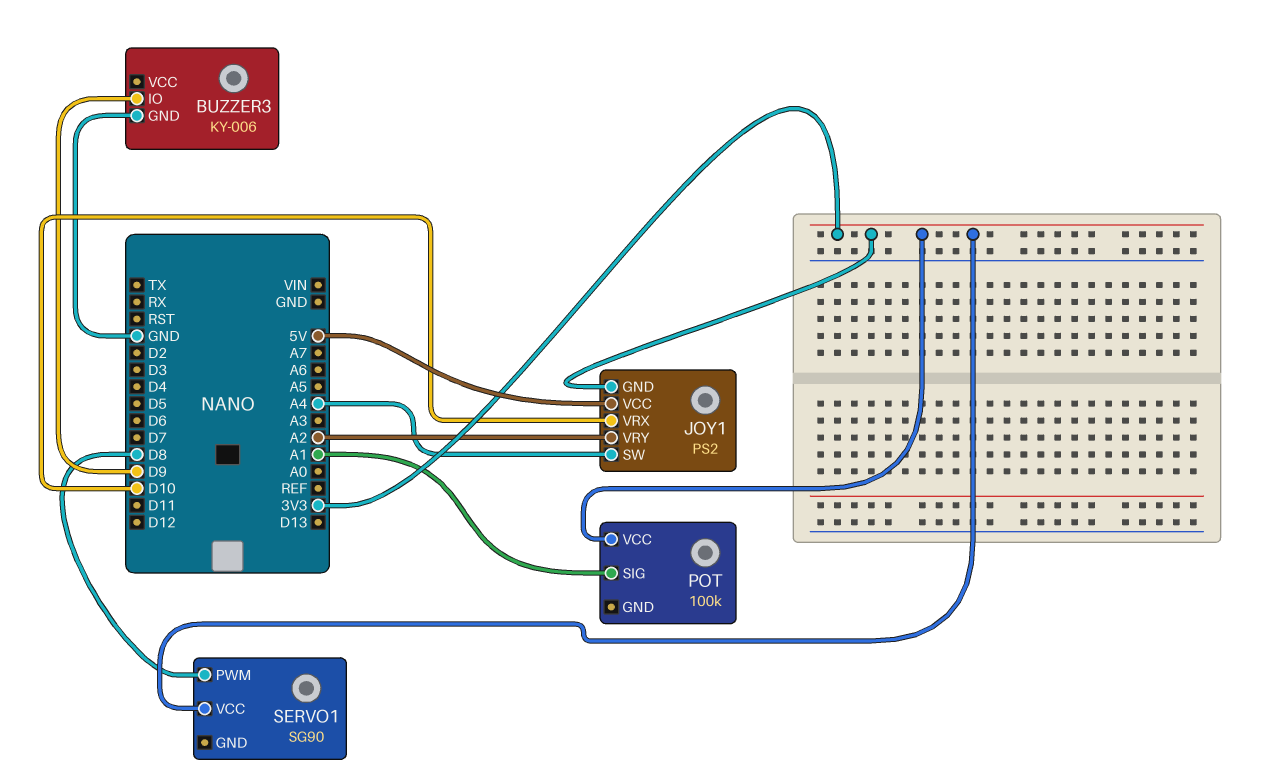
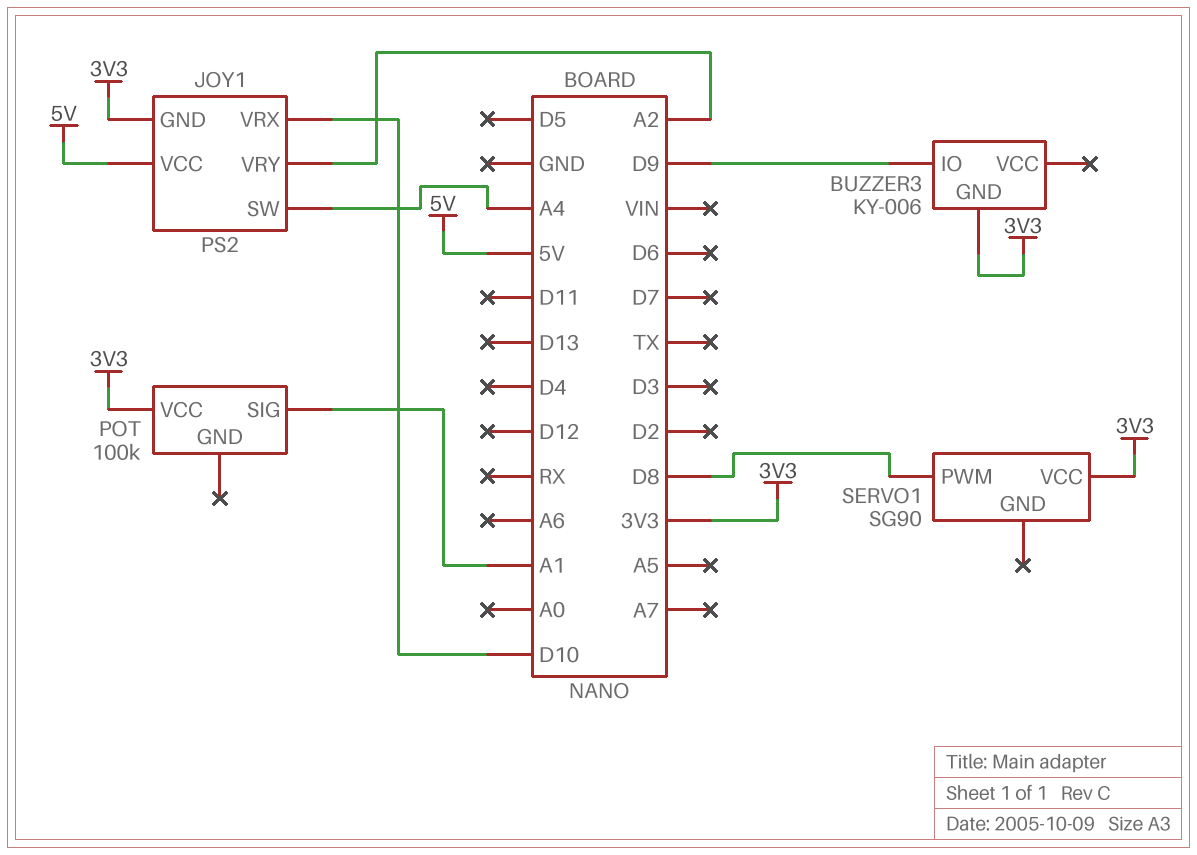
BUZZER3 pin GND: GND -> 3V3

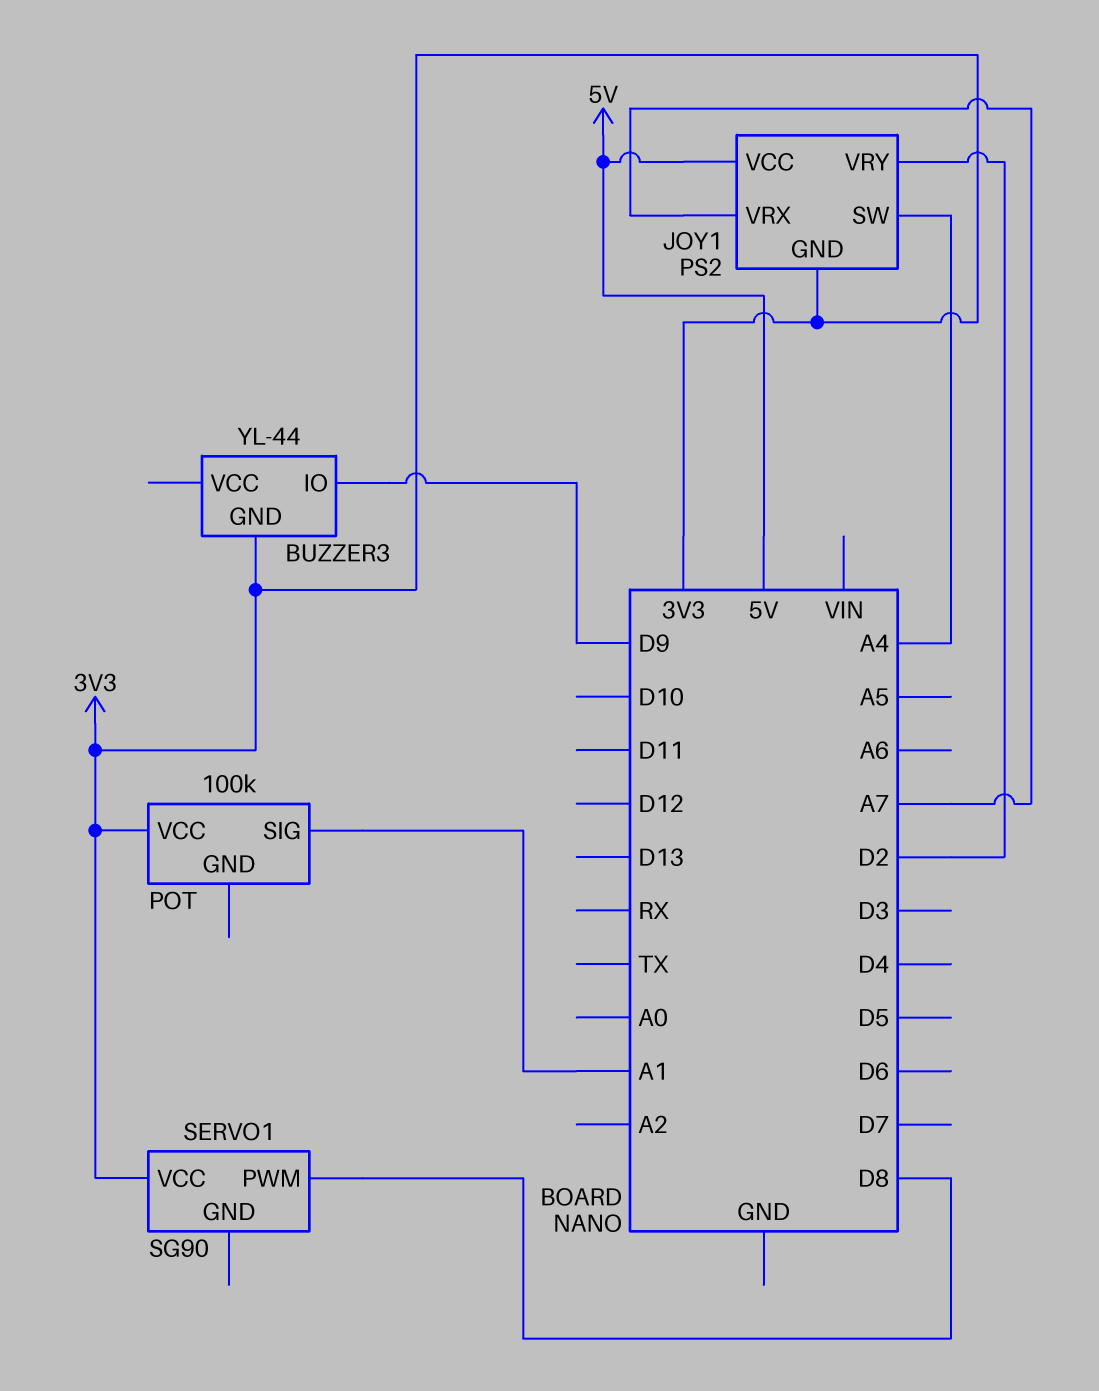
BUZZER3: KY-006 -> YL-44
JOY1 pin VRX: D10 -> A7
JOY1 pin VRY: A2 -> D2

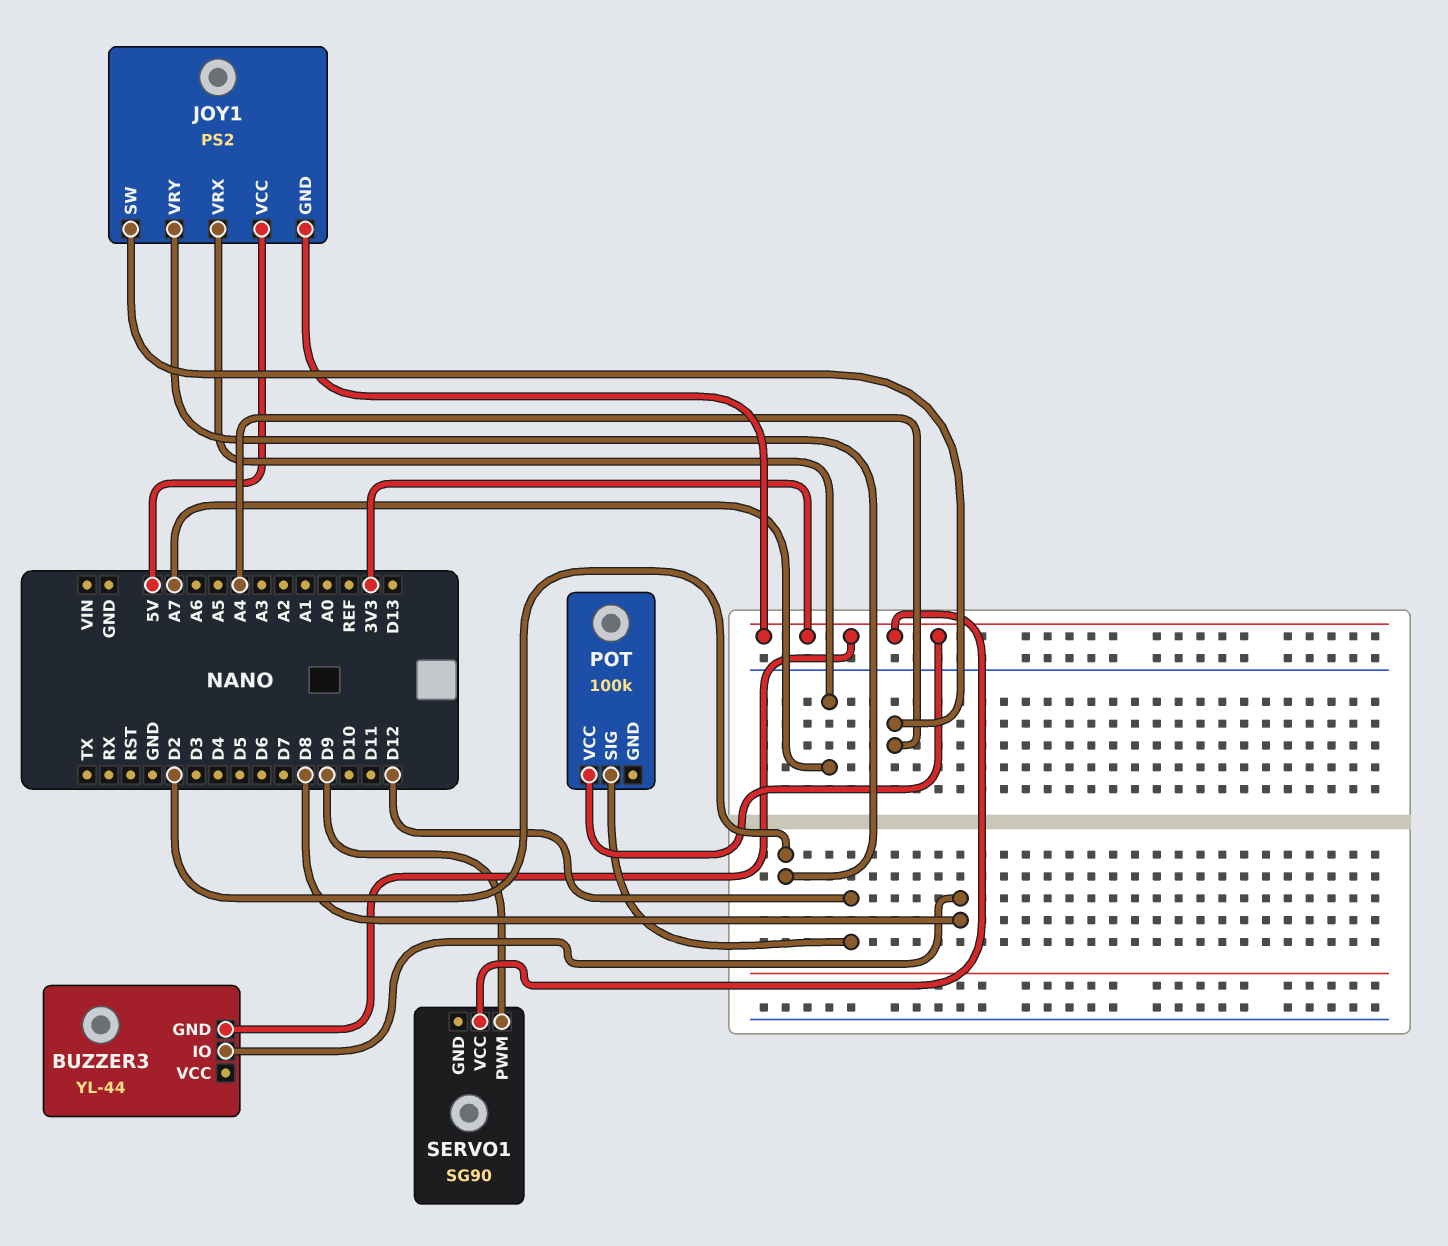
BUZZER3 pin IO: D9 -> D8
POT pin SIG: A1 -> D12
SERVO1 pin PWM: D8 -> D9

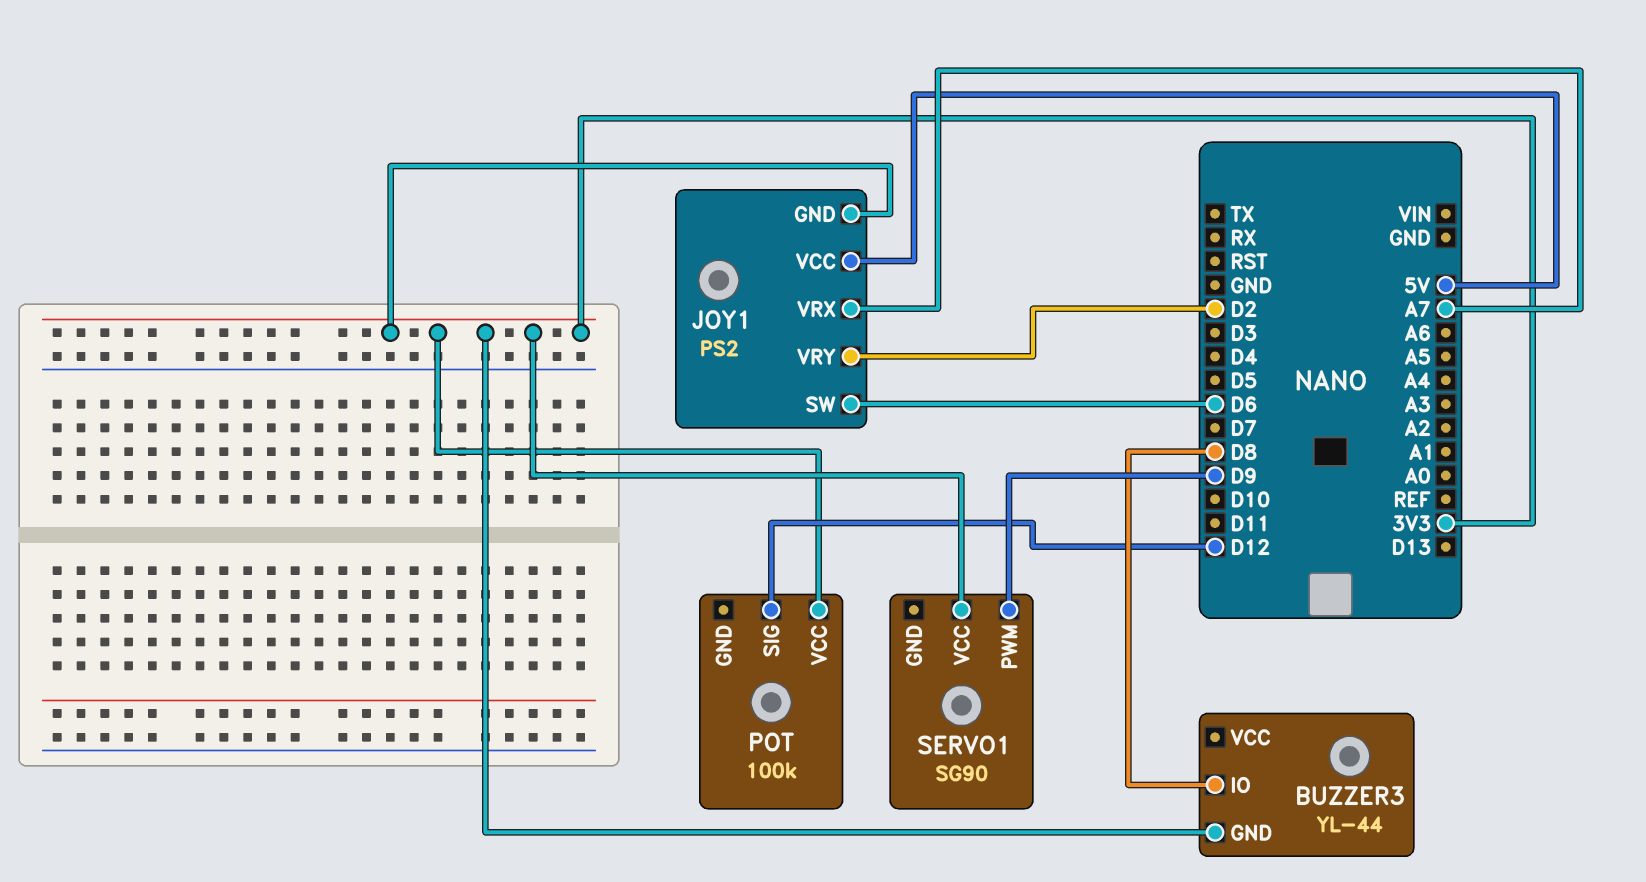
JOY1 pin SW: A4 -> D6

